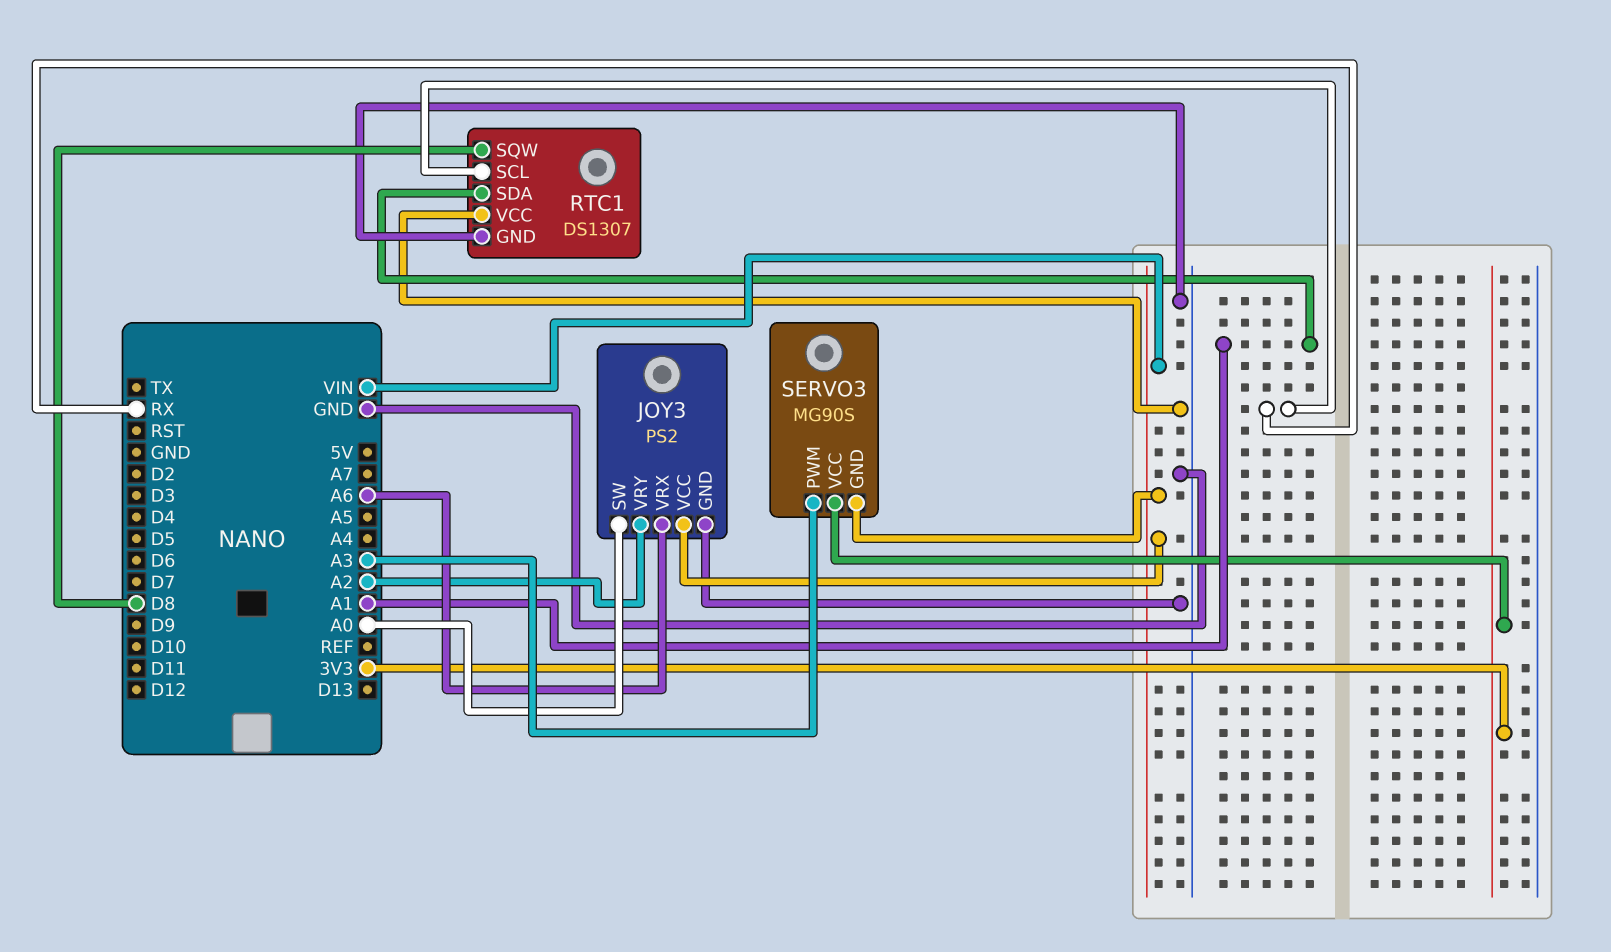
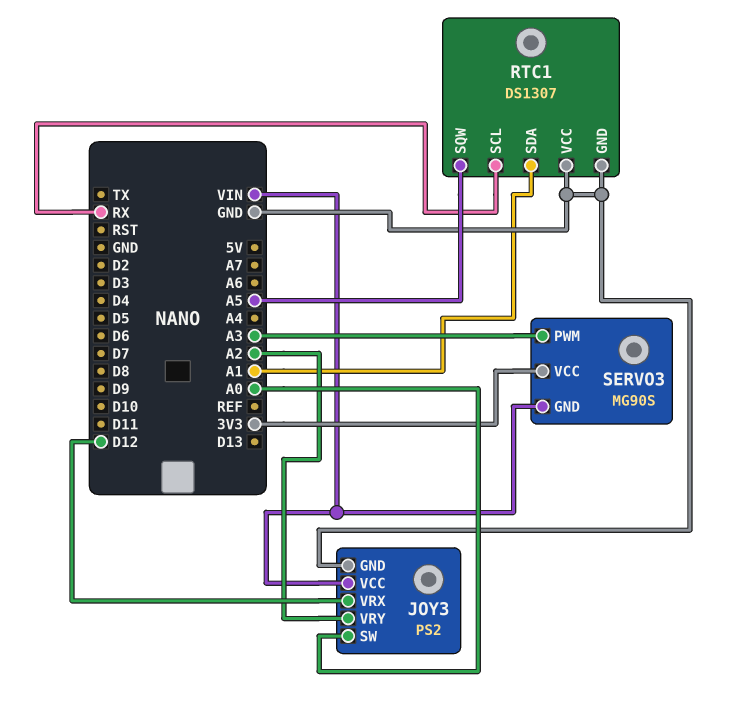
JOY3 pin VRX: A6 -> D12
RTC1 pin SQW: D8 -> A5

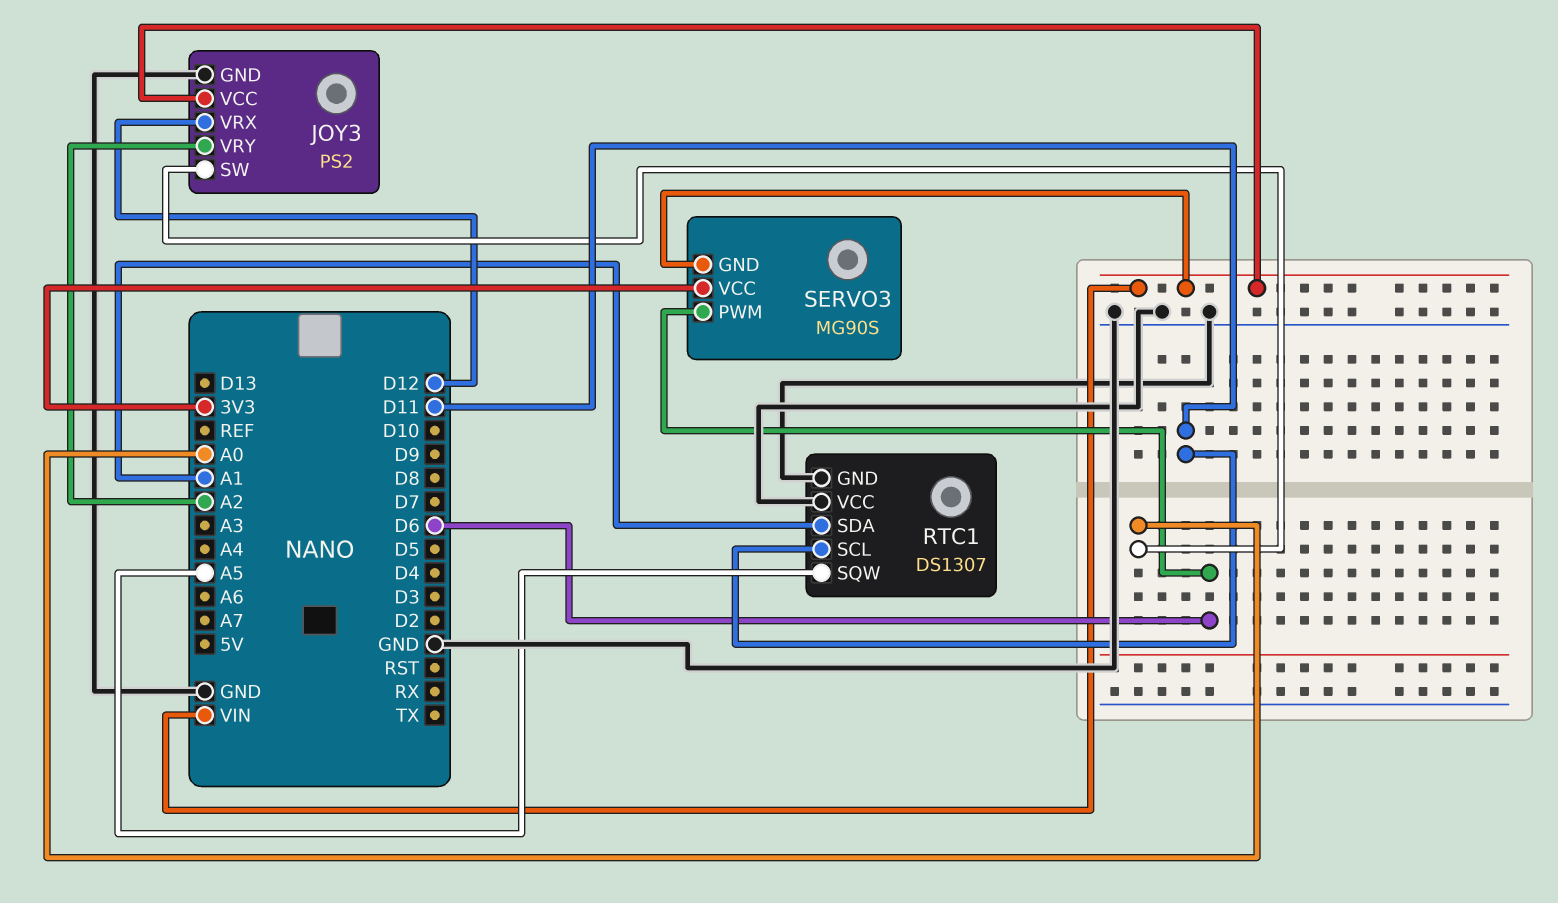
RTC1 pin SCL: RX -> D11
SERVO3 pin PWM: A3 -> D6

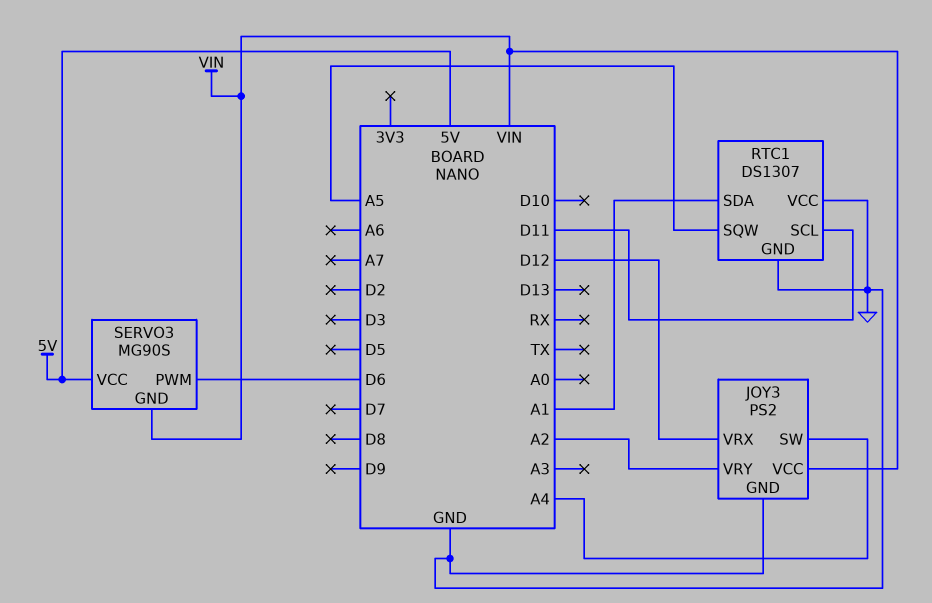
JOY3 pin SW: A0 -> A4
SERVO3 pin VCC: 3V3 -> 5V

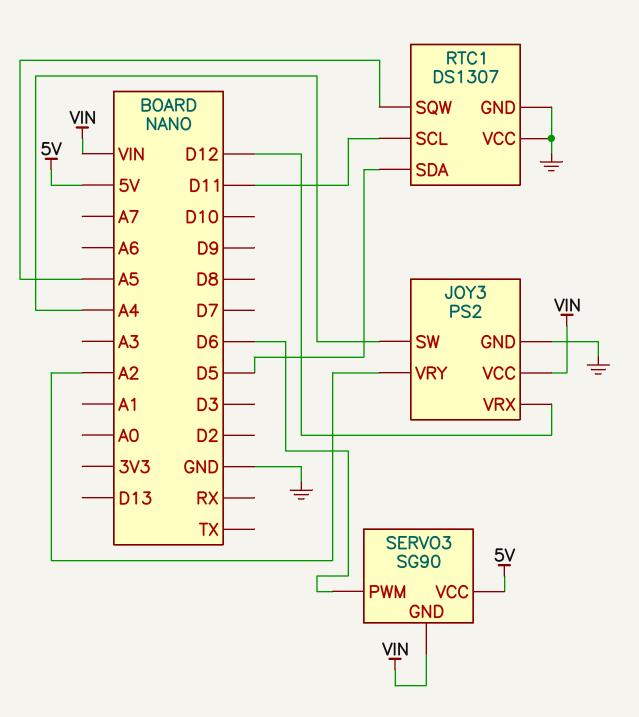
RTC1 pin SDA: A1 -> D5
SERVO3: MG90S -> SG90

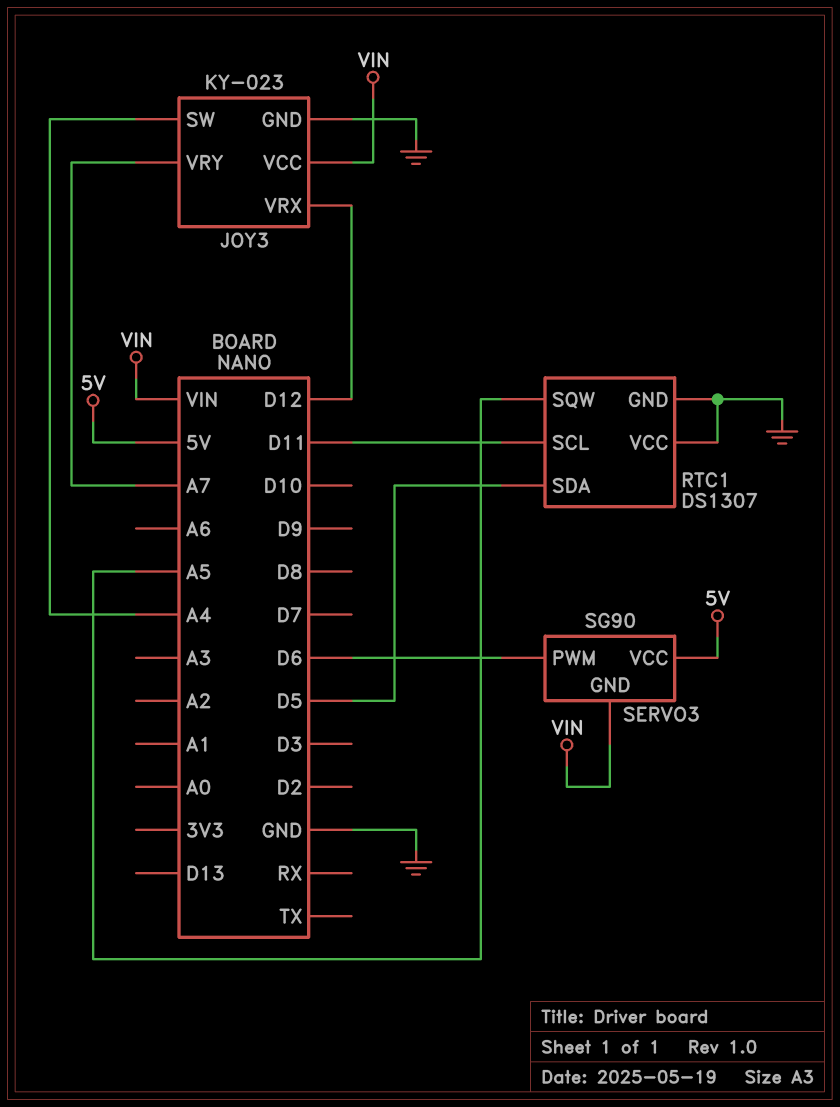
JOY3: PS2 -> KY-023
JOY3 pin VRY: A2 -> A7

